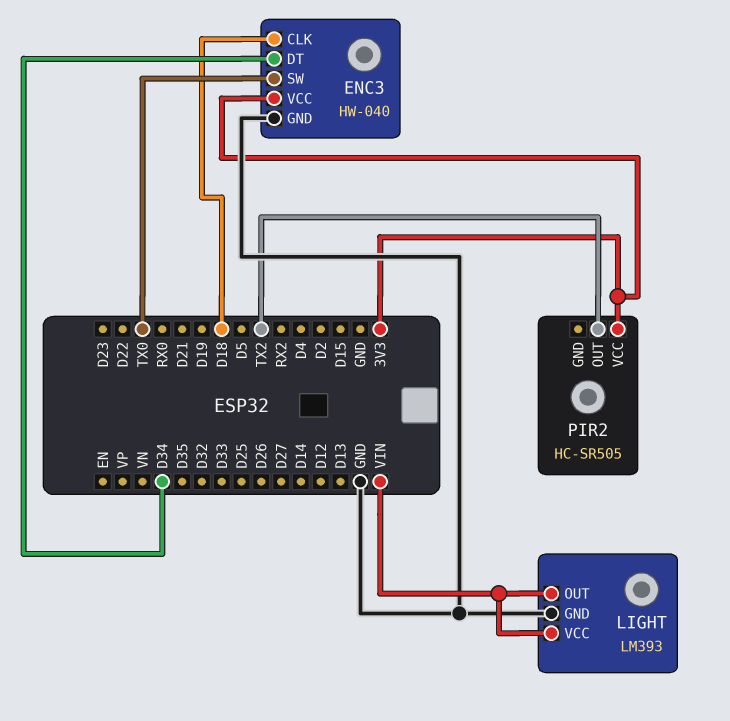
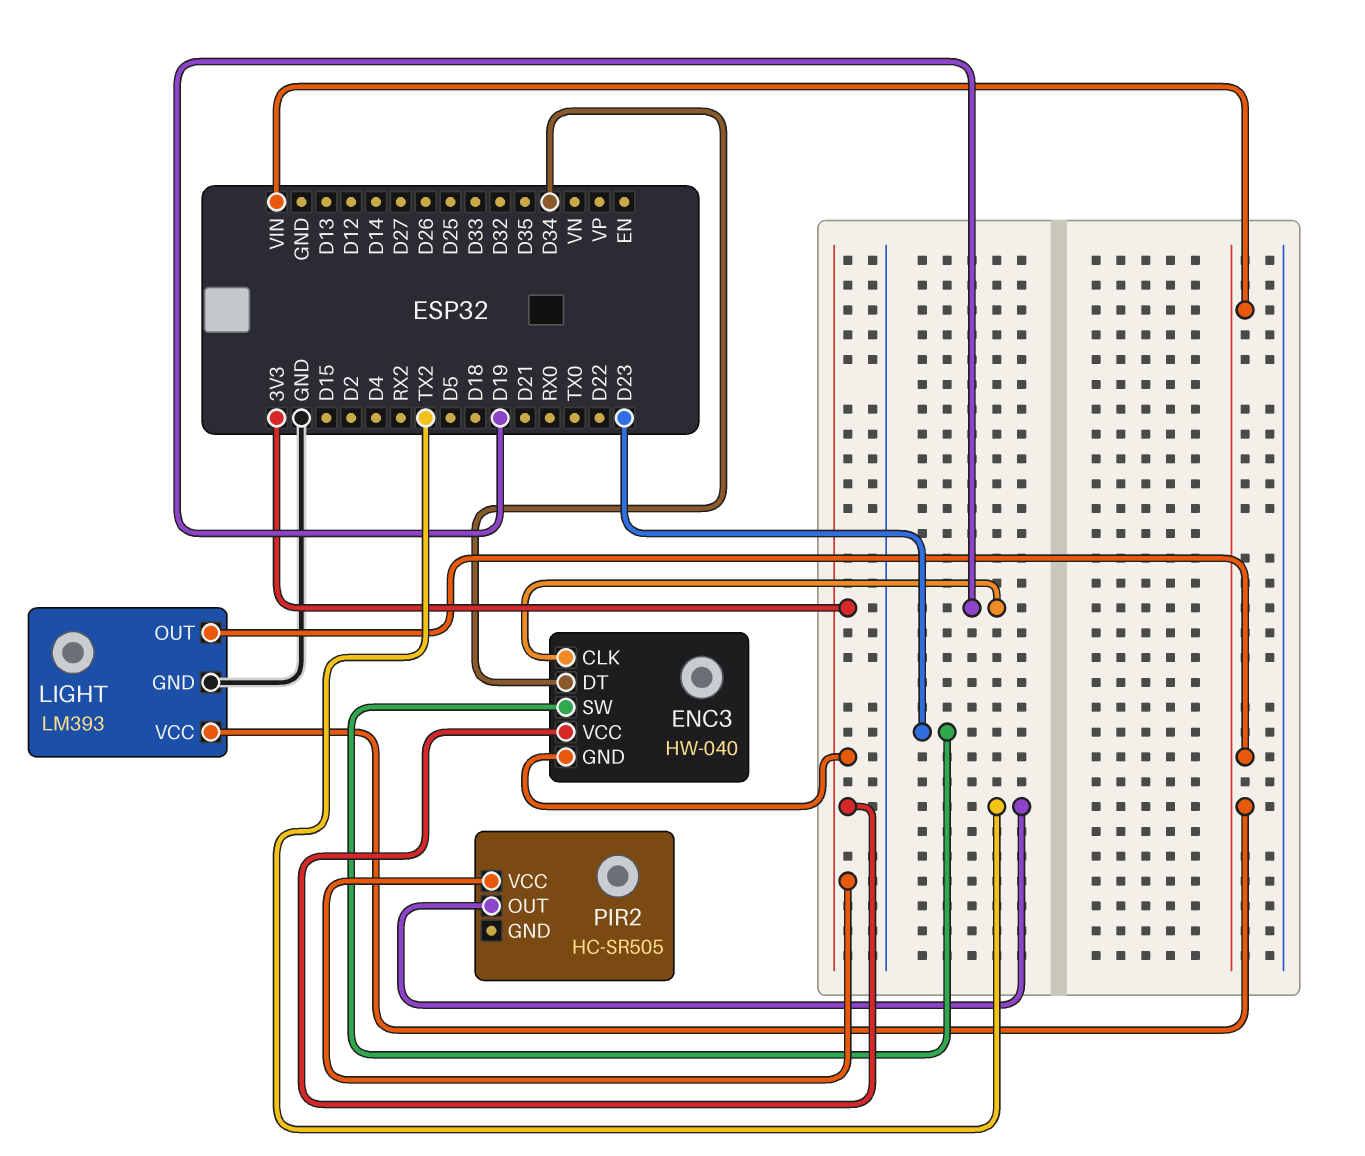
ENC3 pin CLK: D18 -> D19
ENC3 pin GND: GND -> 3V3
ENC3 pin SW: TX0 -> D23

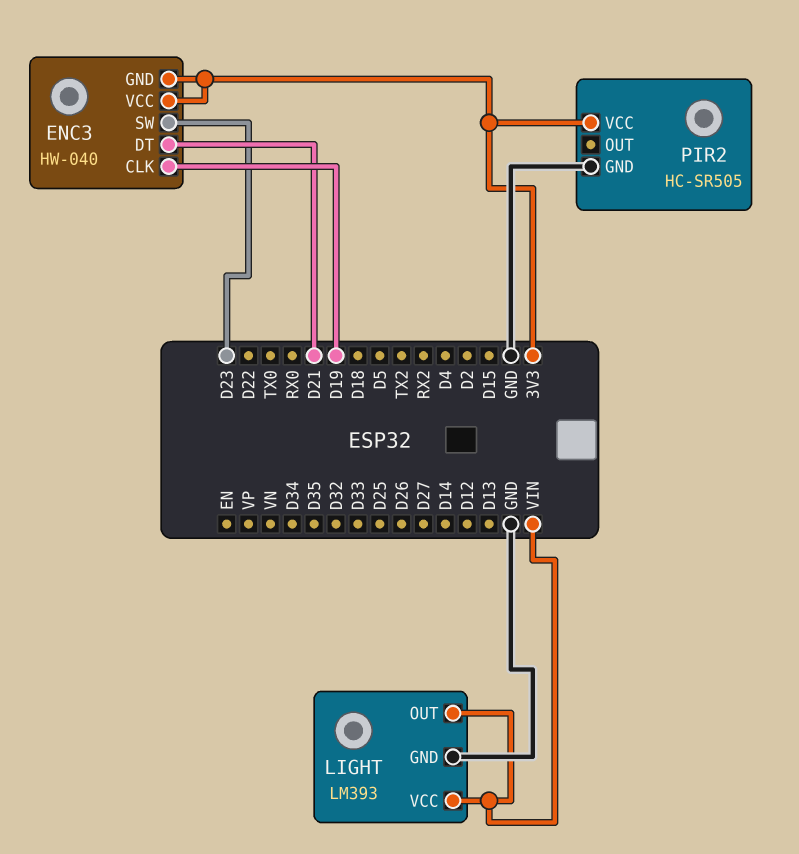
ENC3 pin DT: D34 -> D21
PIR2 pin GND: none -> GND
PIR2 pin OUT: TX2 -> none

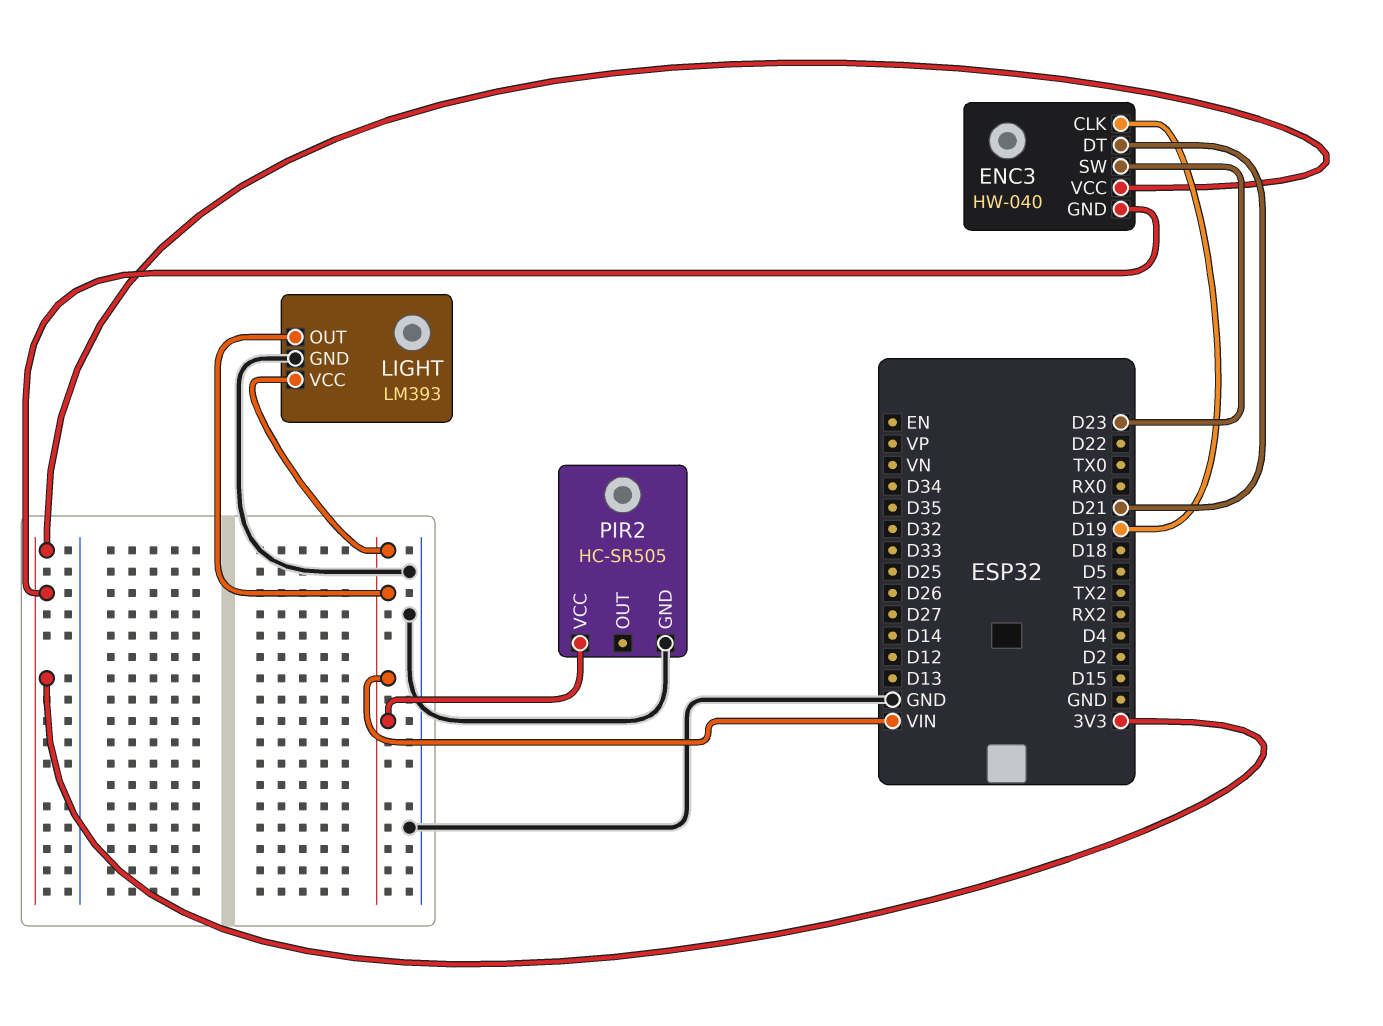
PIR2 pin VCC: 3V3 -> VIN

